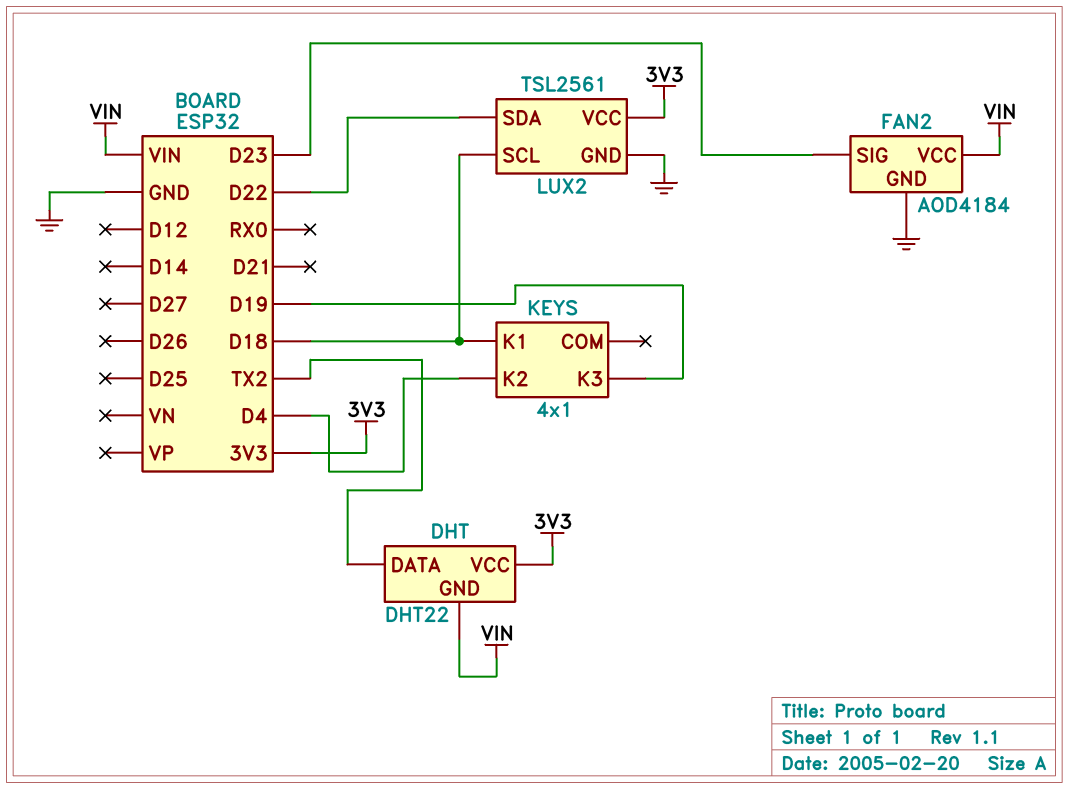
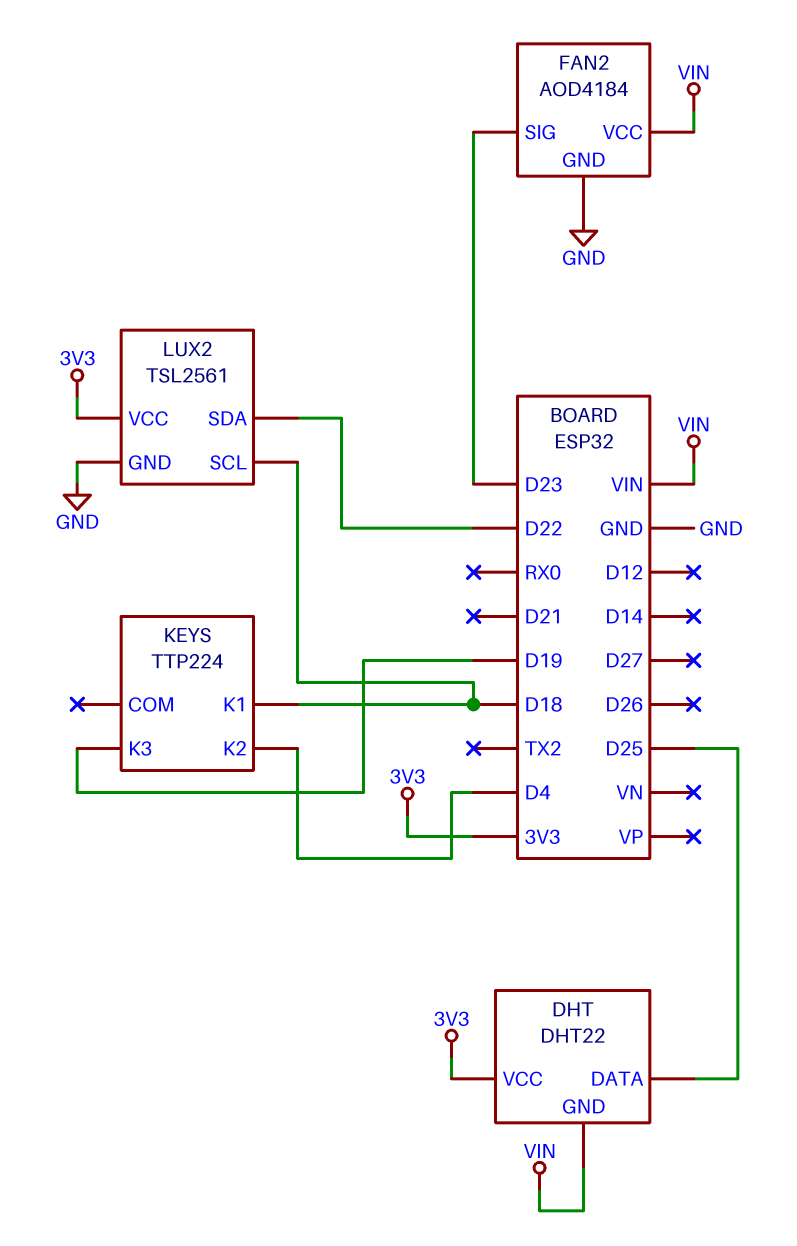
DHT pin DATA: TX2 -> D25
KEYS: 4x1 -> TTP224

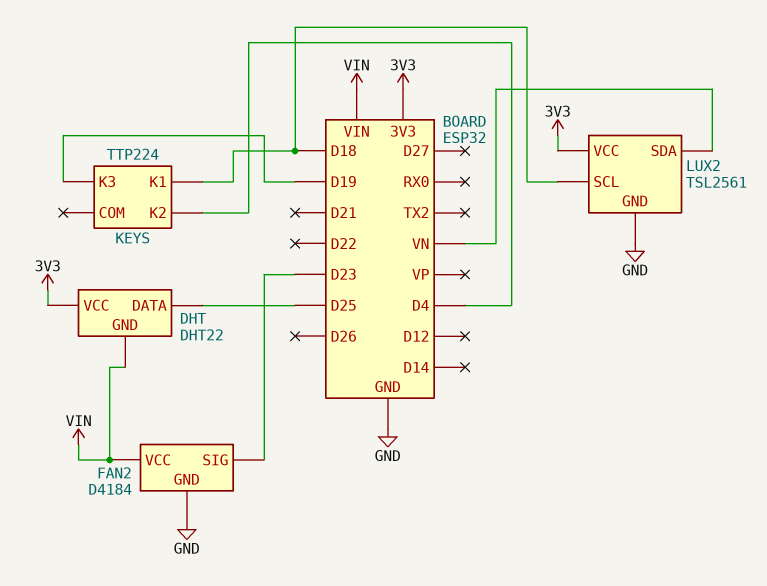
FAN2: AOD4184 -> D4184
LUX2 pin SDA: D22 -> VN

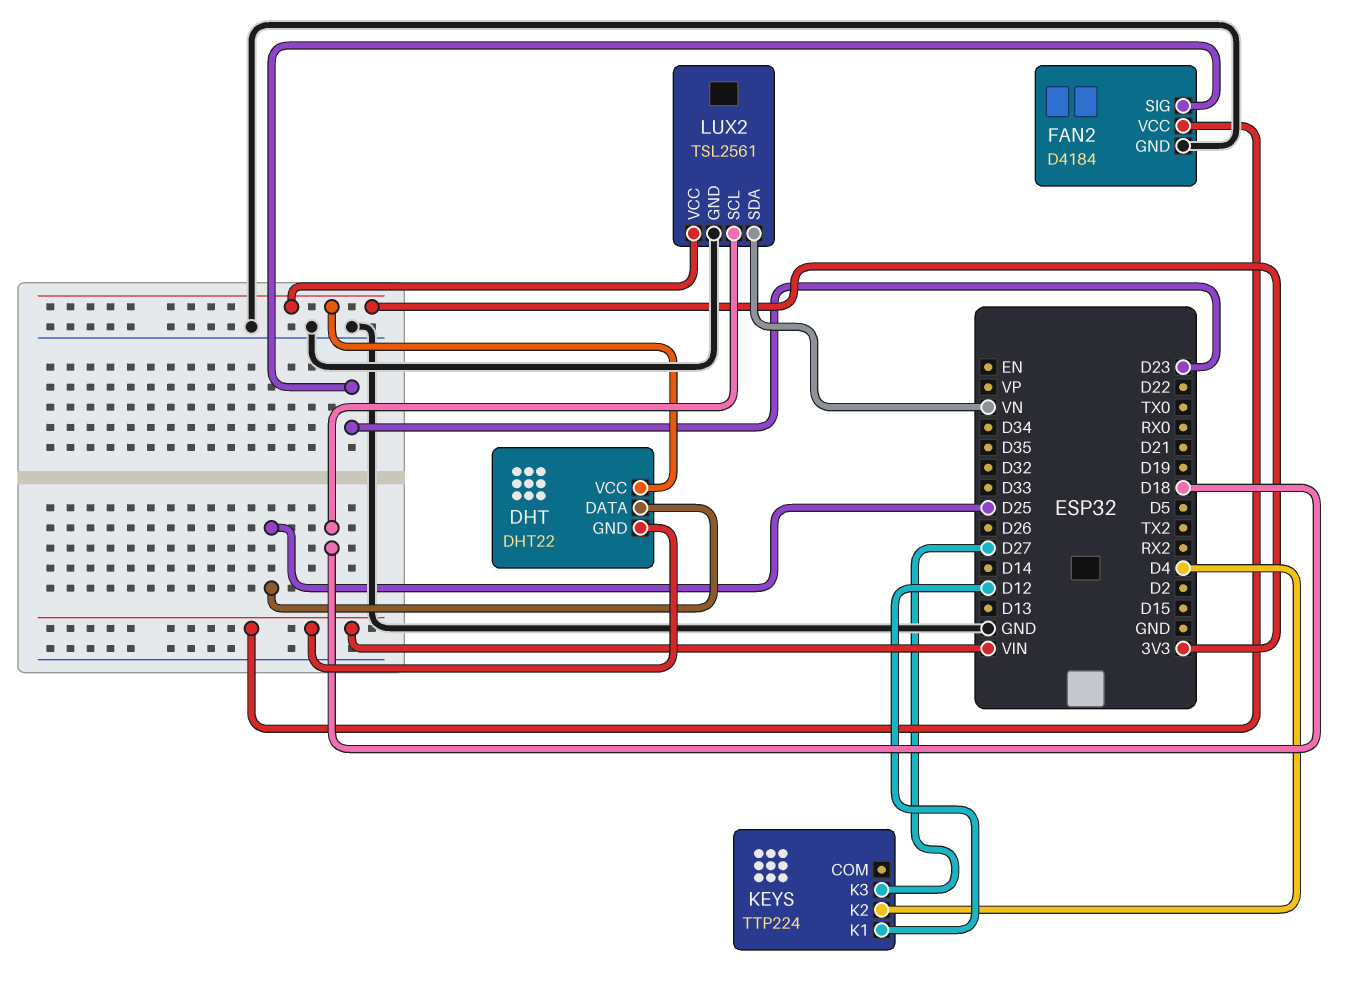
KEYS pin K1: D18 -> D12
KEYS pin K3: D19 -> D27

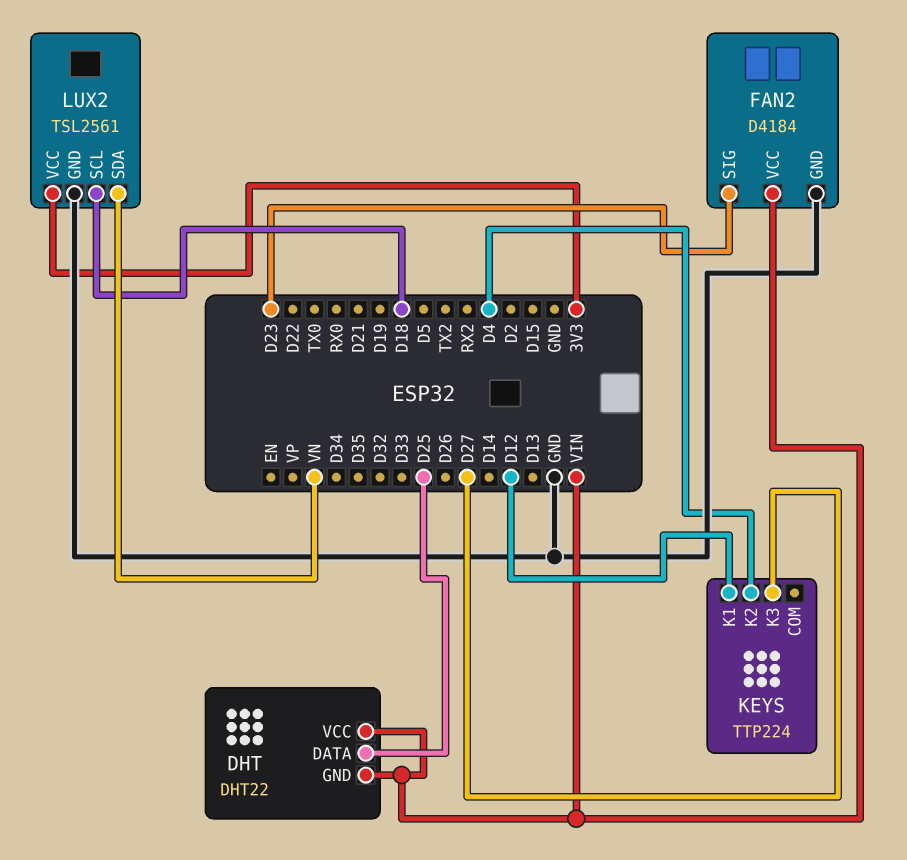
DHT pin VCC: 3V3 -> VIN

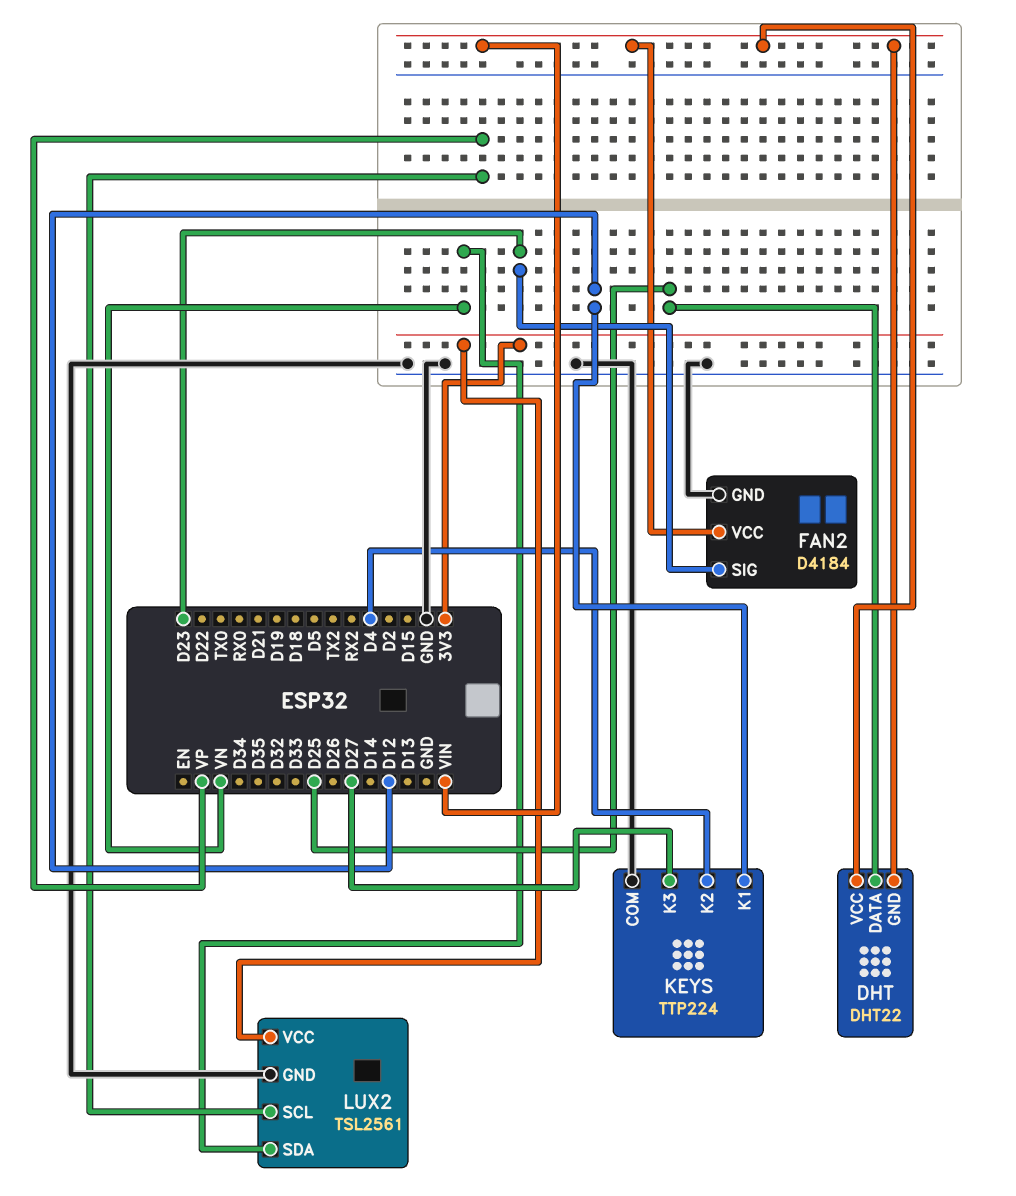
KEYS pin COM: none -> GND
LUX2 pin SCL: D18 -> VP

